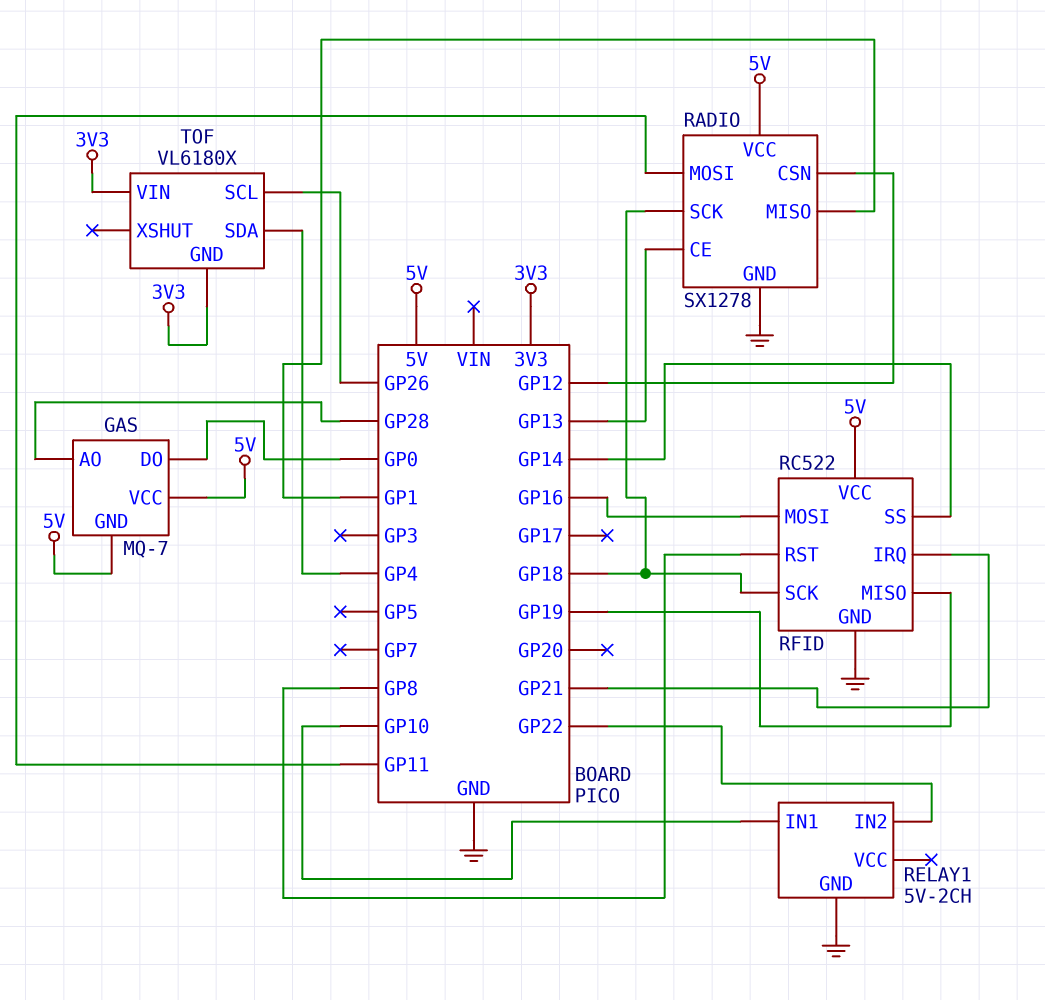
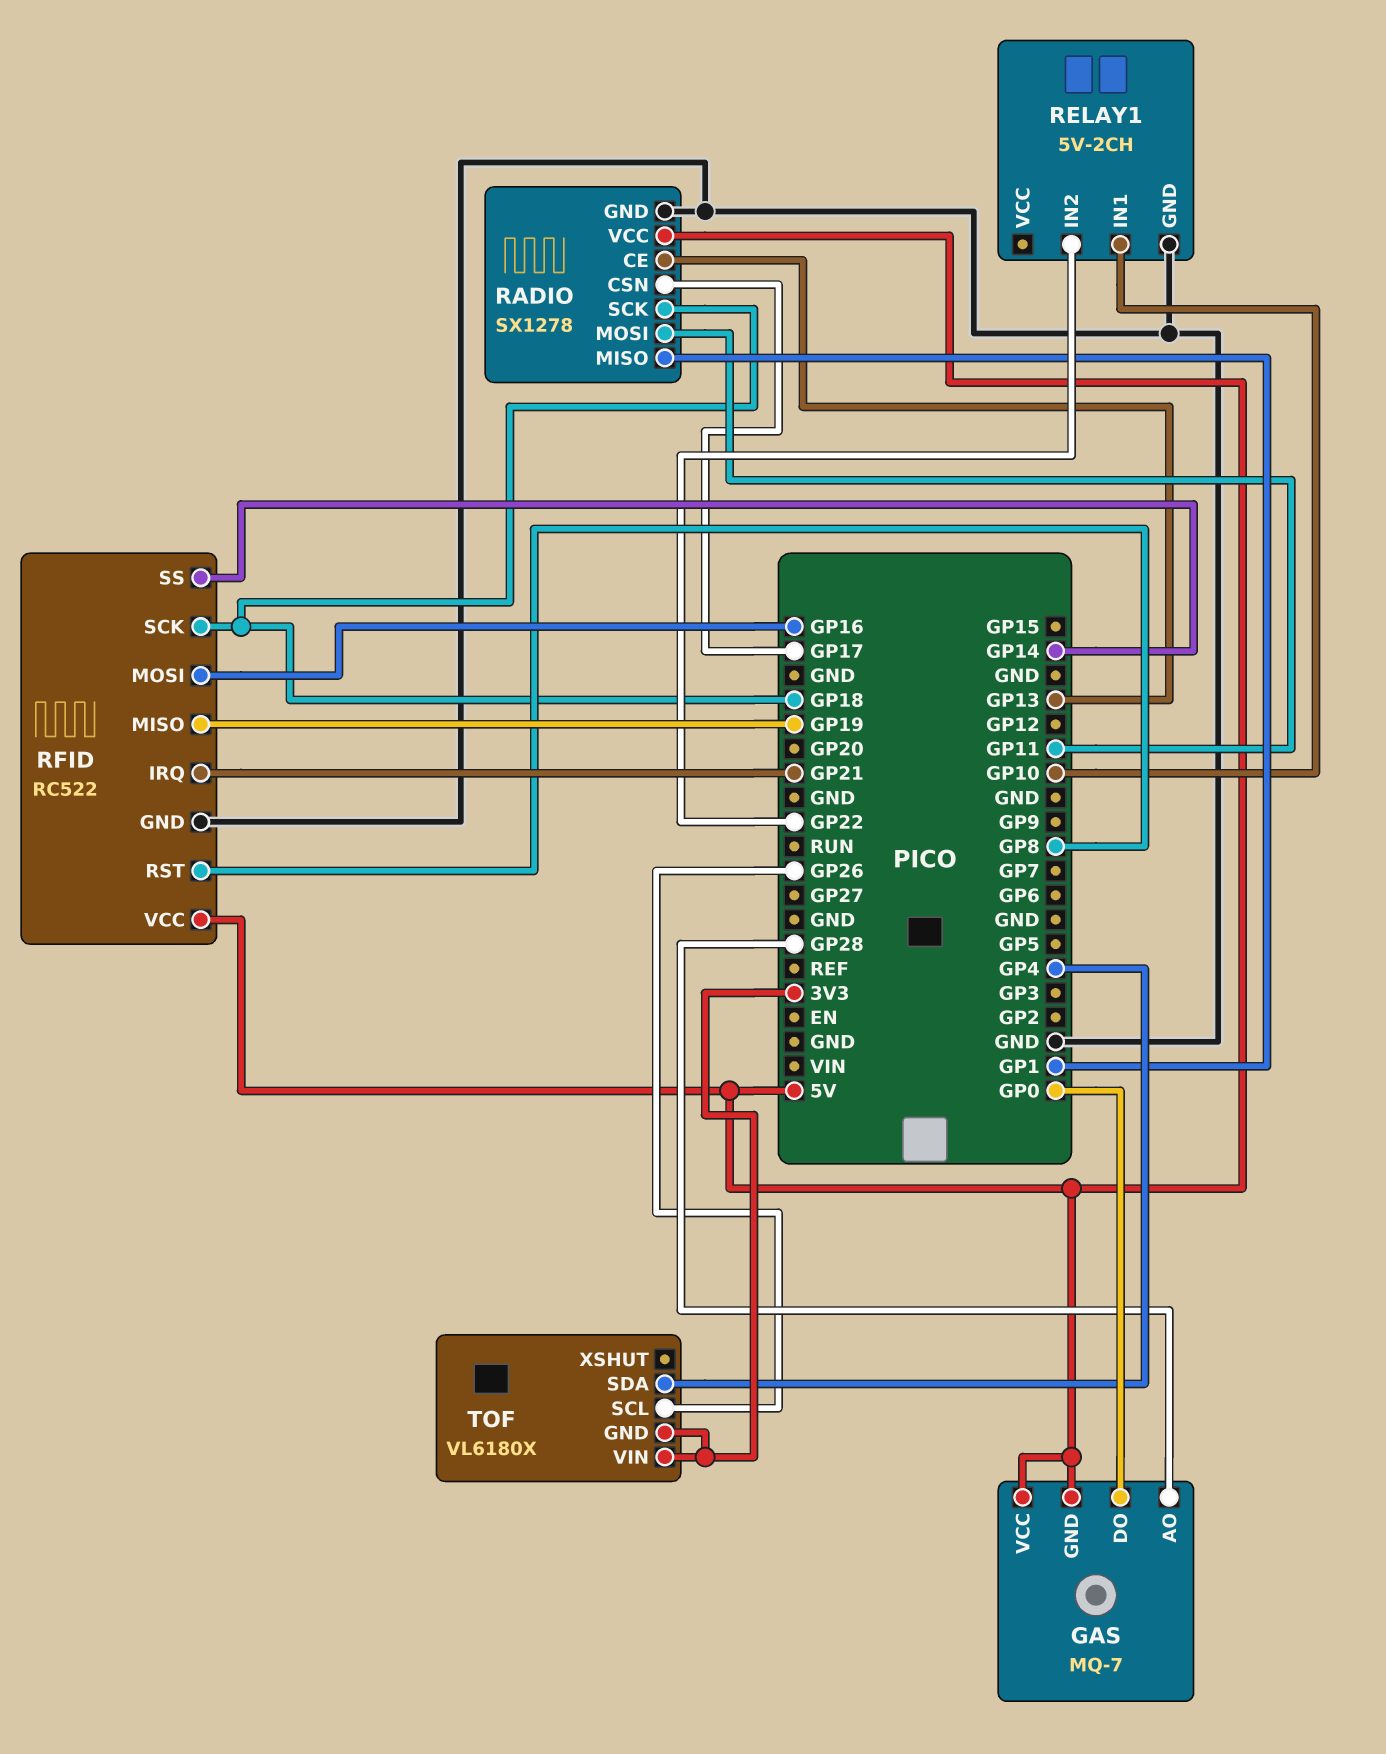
RADIO pin CSN: GP12 -> GP17

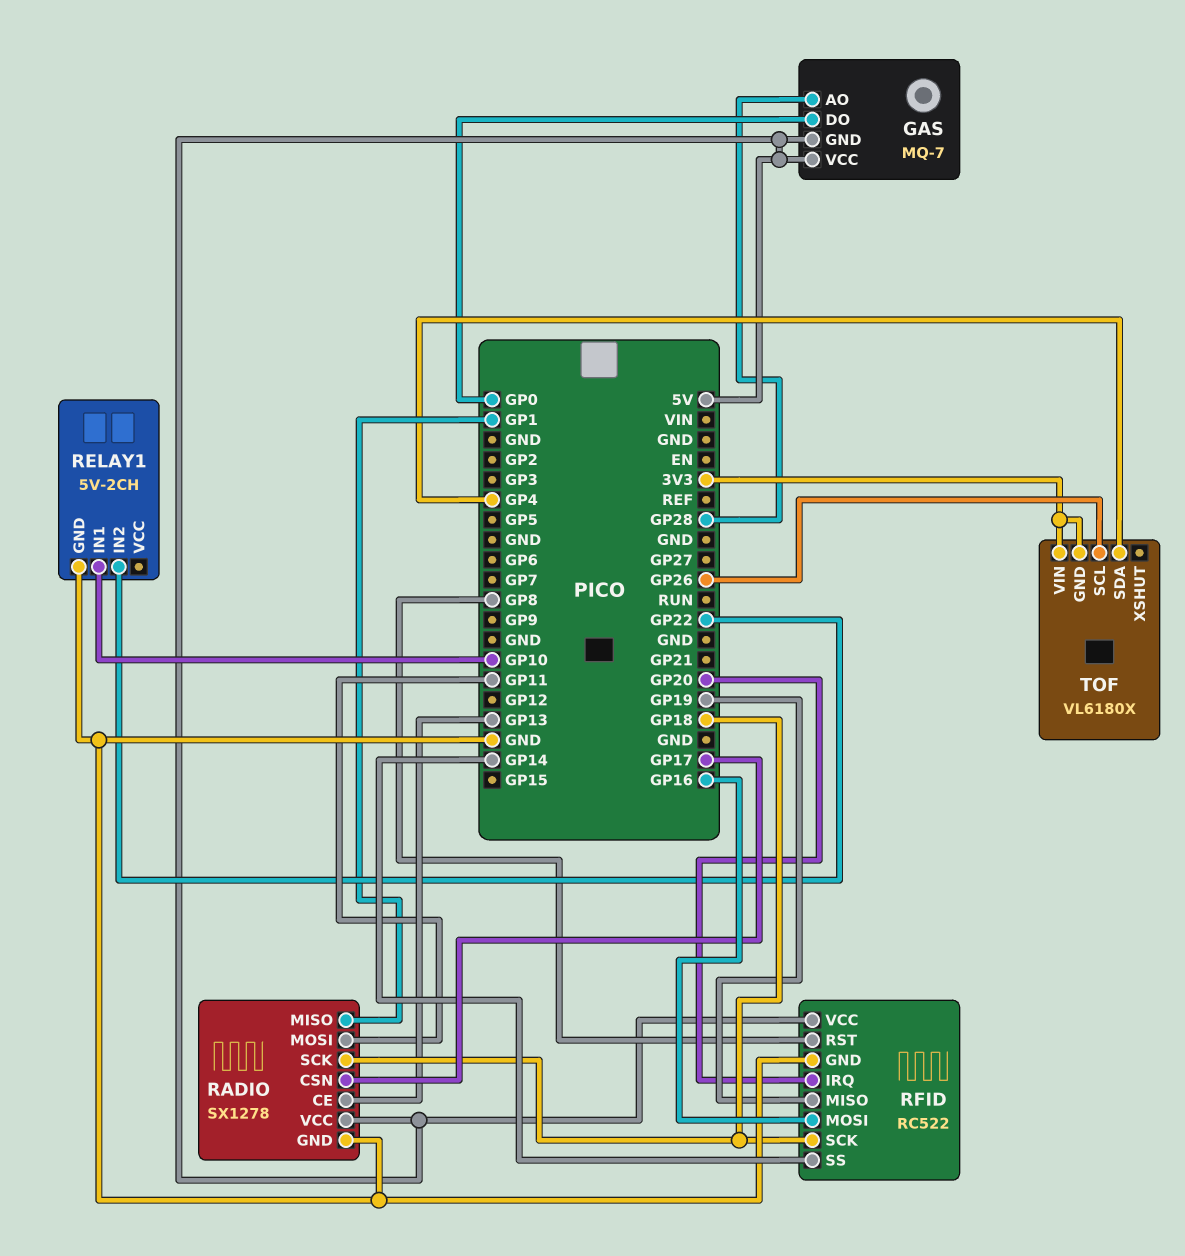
RFID pin IRQ: GP21 -> GP20

